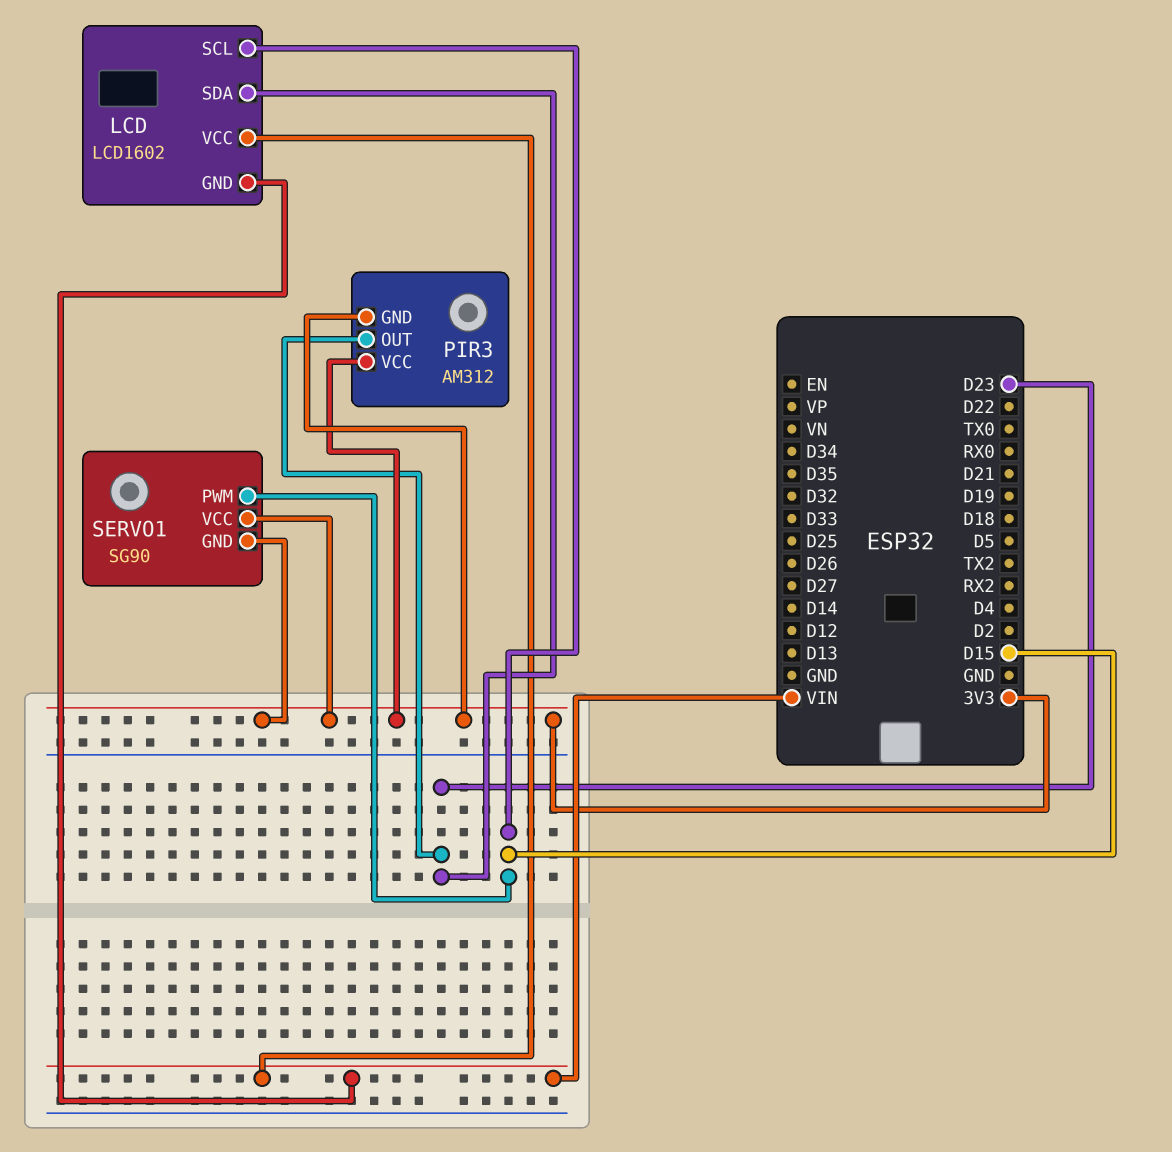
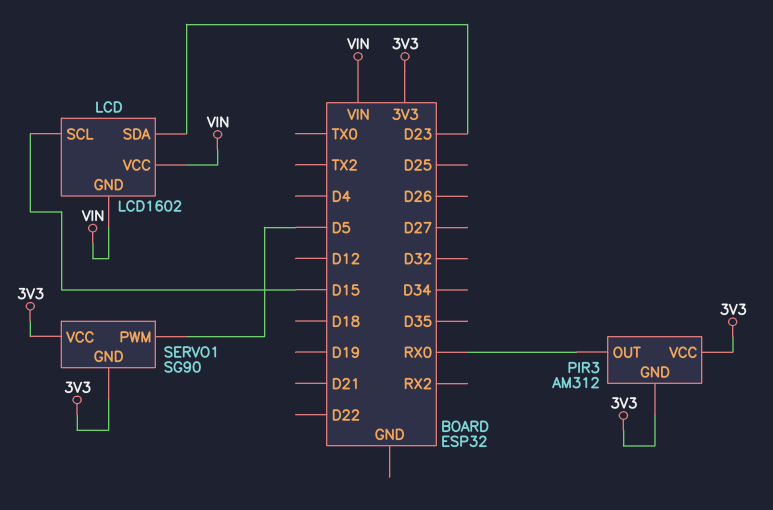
PIR3 pin OUT: D23 -> RX0
SERVO1 pin PWM: D15 -> D5

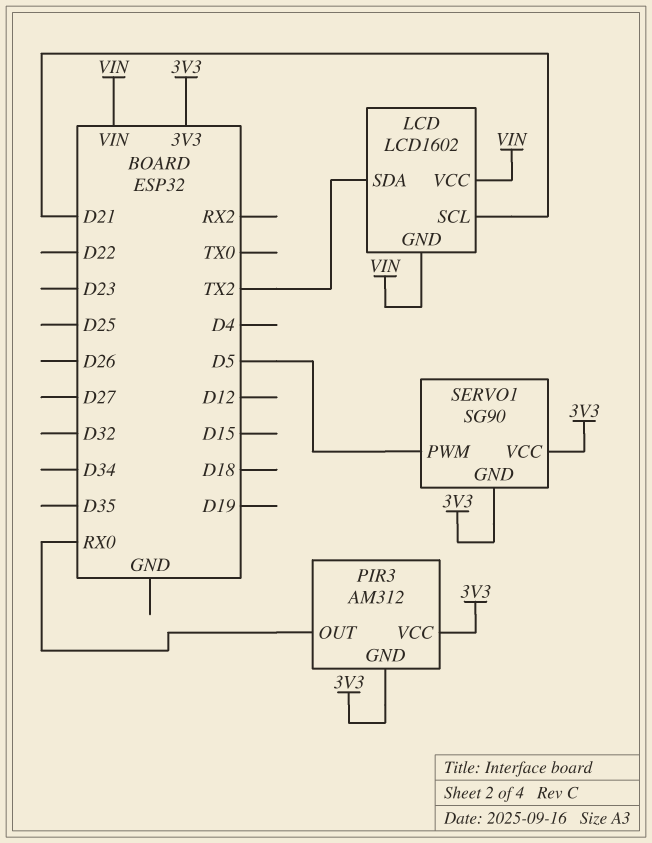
LCD pin SCL: D15 -> D21
LCD pin SDA: D23 -> TX2

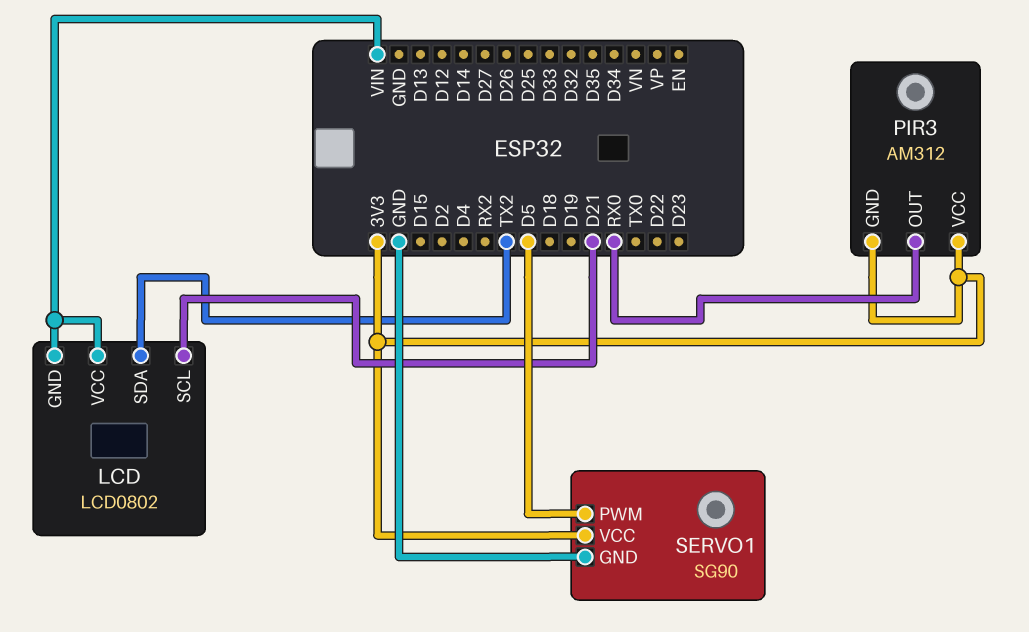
LCD: LCD1602 -> LCD0802
SERVO1 pin GND: 3V3 -> GND

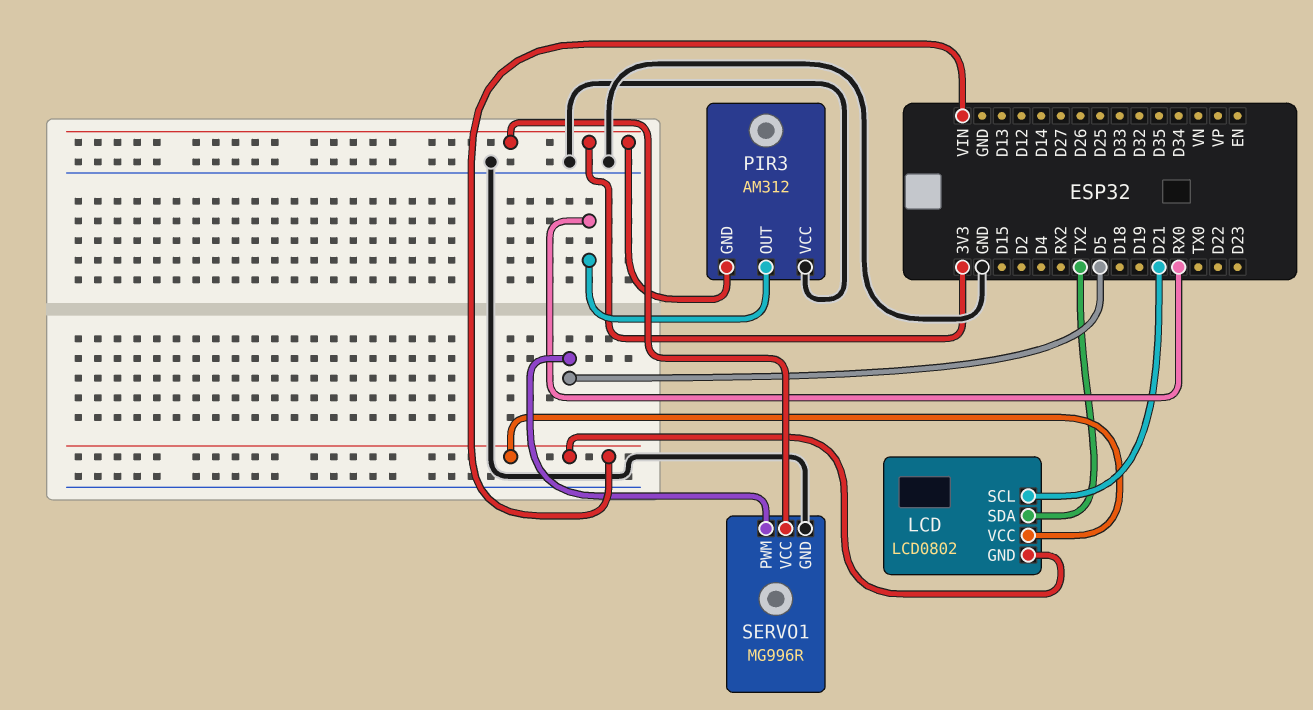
PIR3 pin VCC: 3V3 -> GND
SERVO1: SG90 -> MG996R

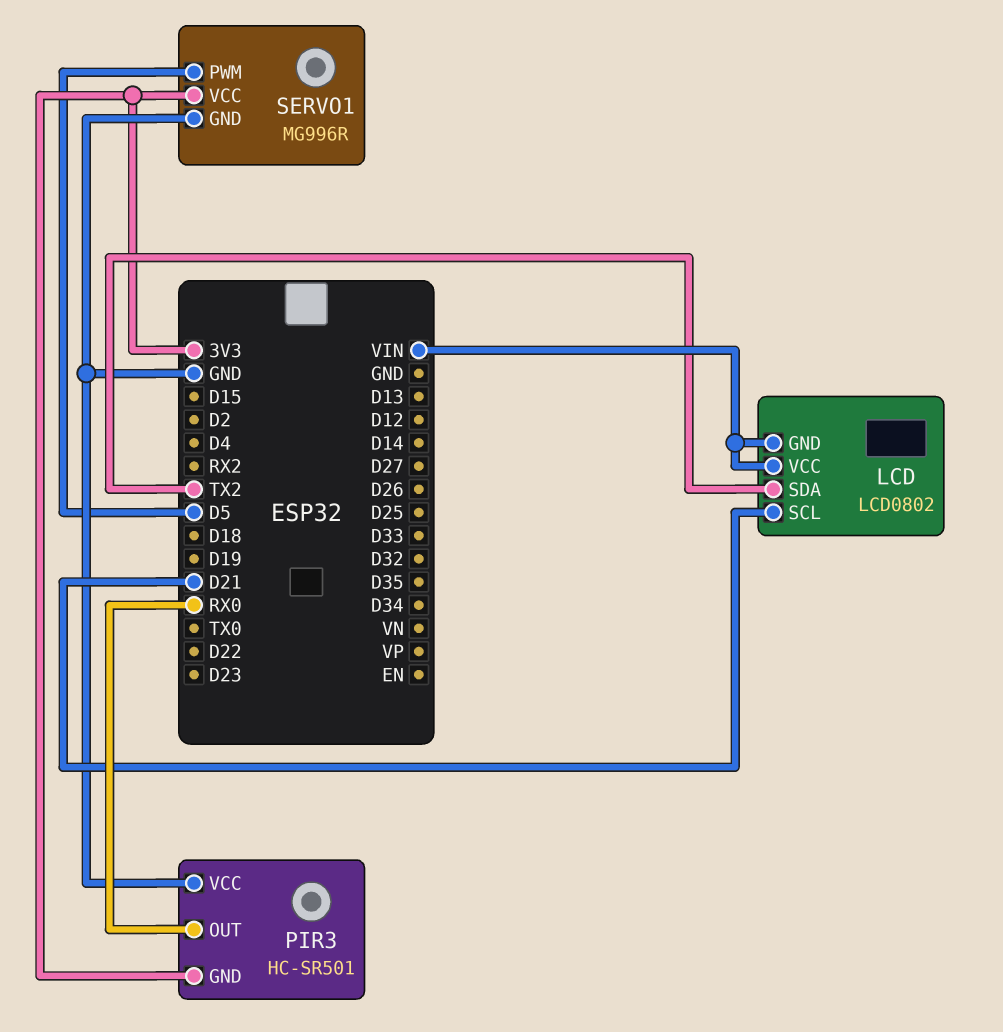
PIR3: AM312 -> HC-SR501

